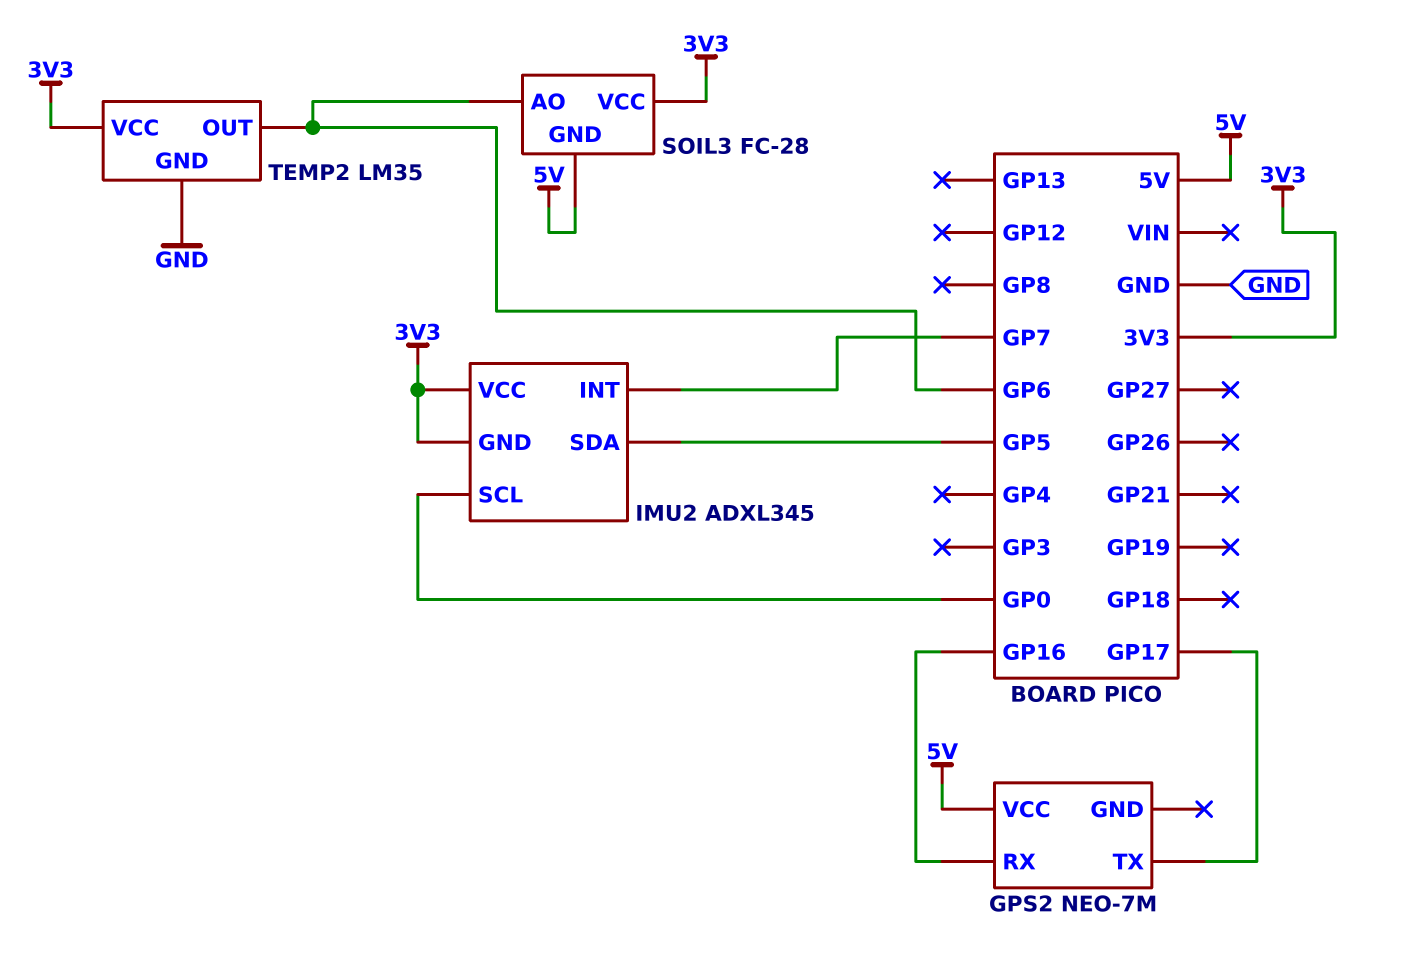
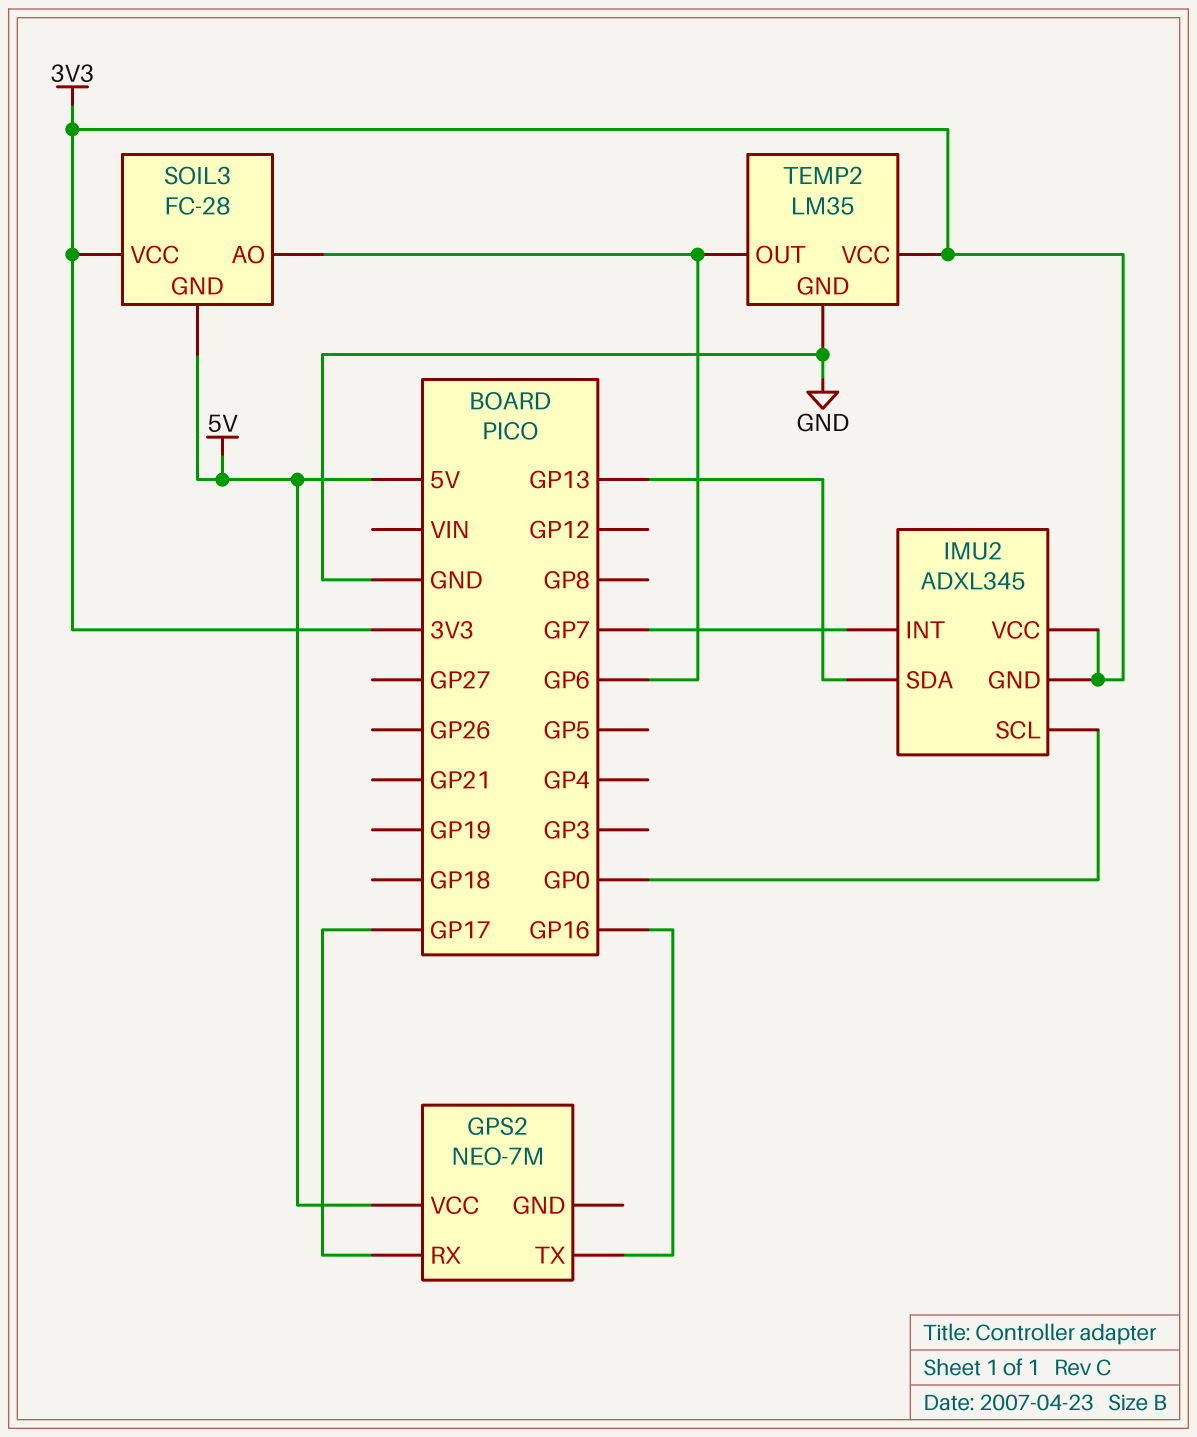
GPS2 pin RX: GP16 -> GP17
GPS2 pin TX: GP17 -> GP16
IMU2 pin SDA: GP5 -> GP13

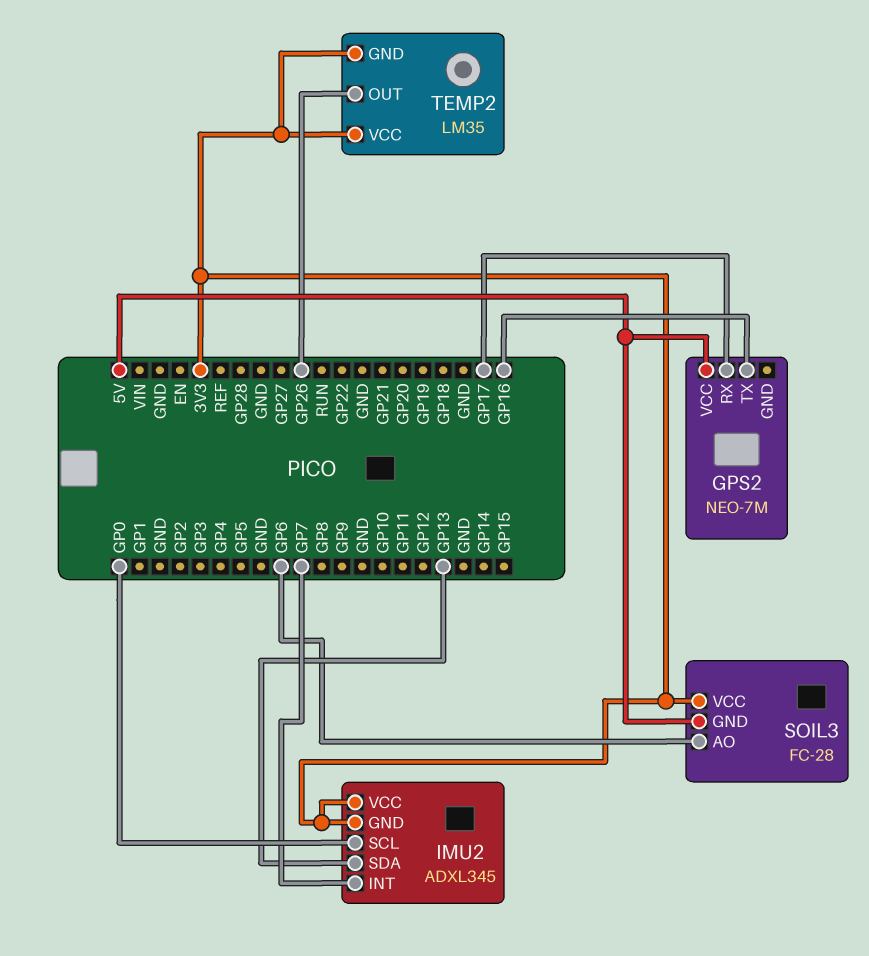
TEMP2 pin GND: GND -> 3V3
TEMP2 pin OUT: GP6 -> GP26

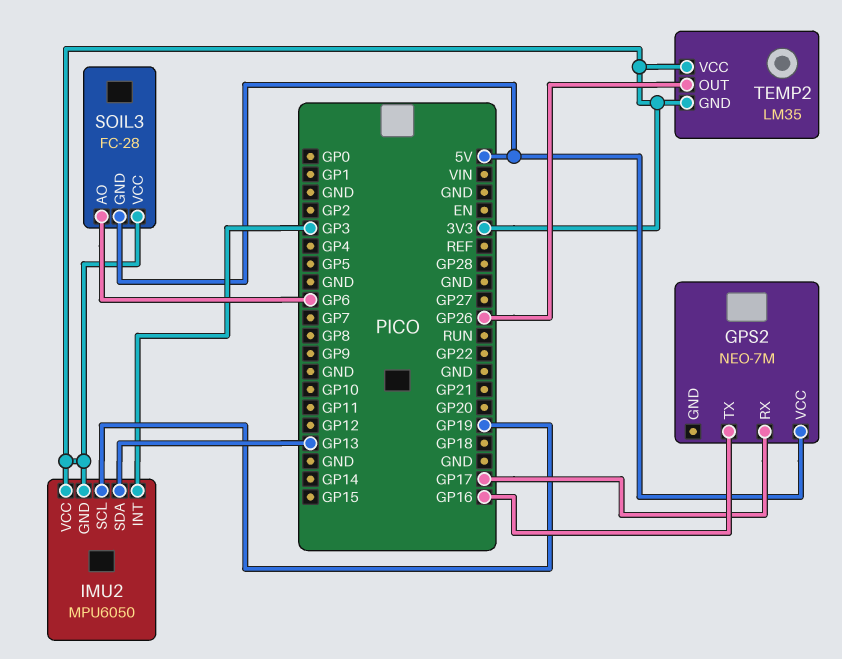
IMU2: ADXL345 -> MPU6050
IMU2 pin INT: GP7 -> GP3
IMU2 pin SCL: GP0 -> GP19

